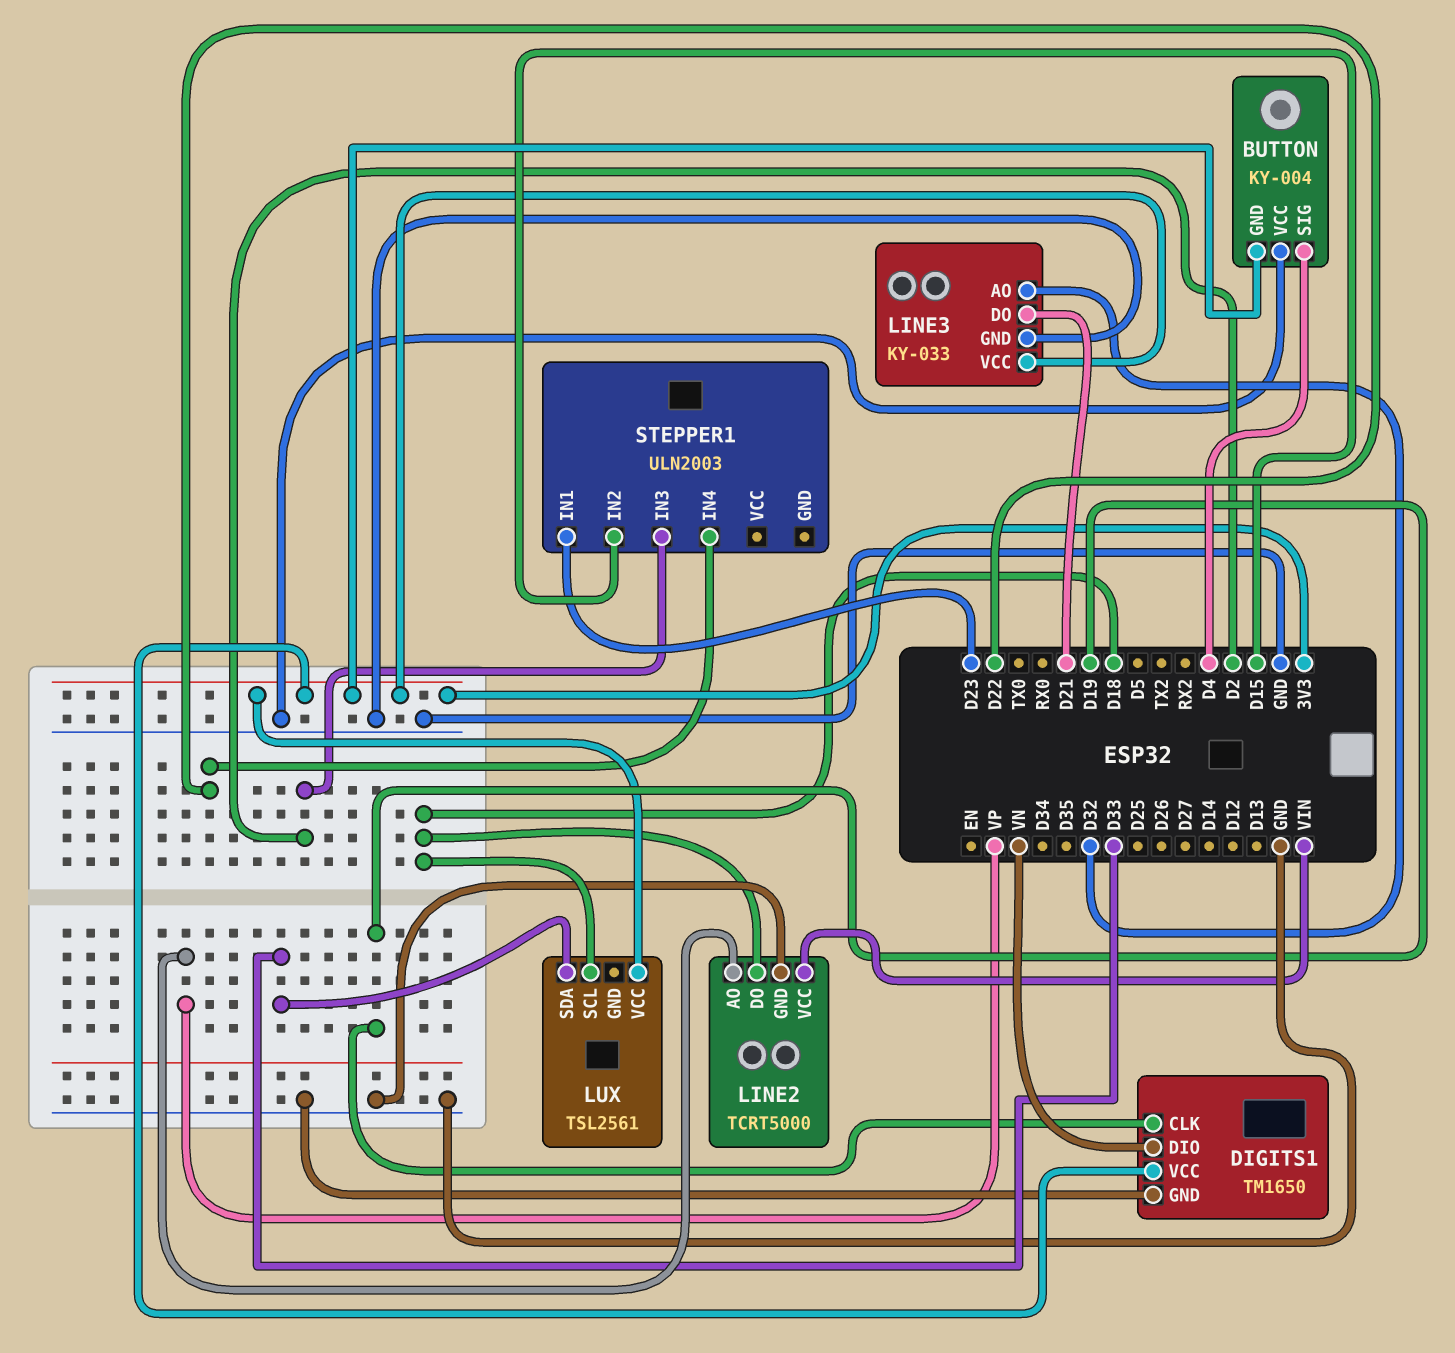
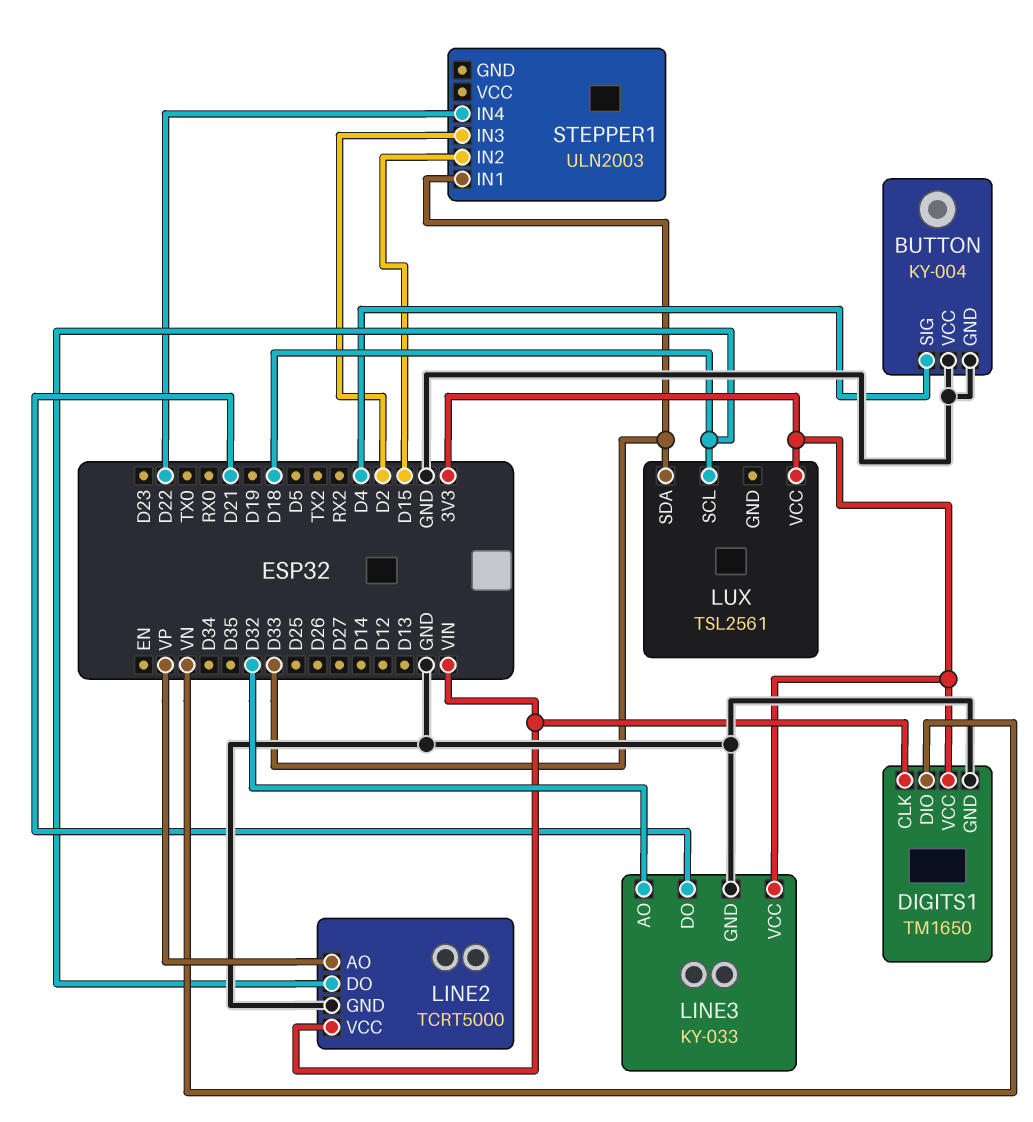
BUTTON pin GND: 3V3 -> GND
DIGITS1 pin CLK: D19 -> VIN
STEPPER1 pin IN1: D23 -> D33

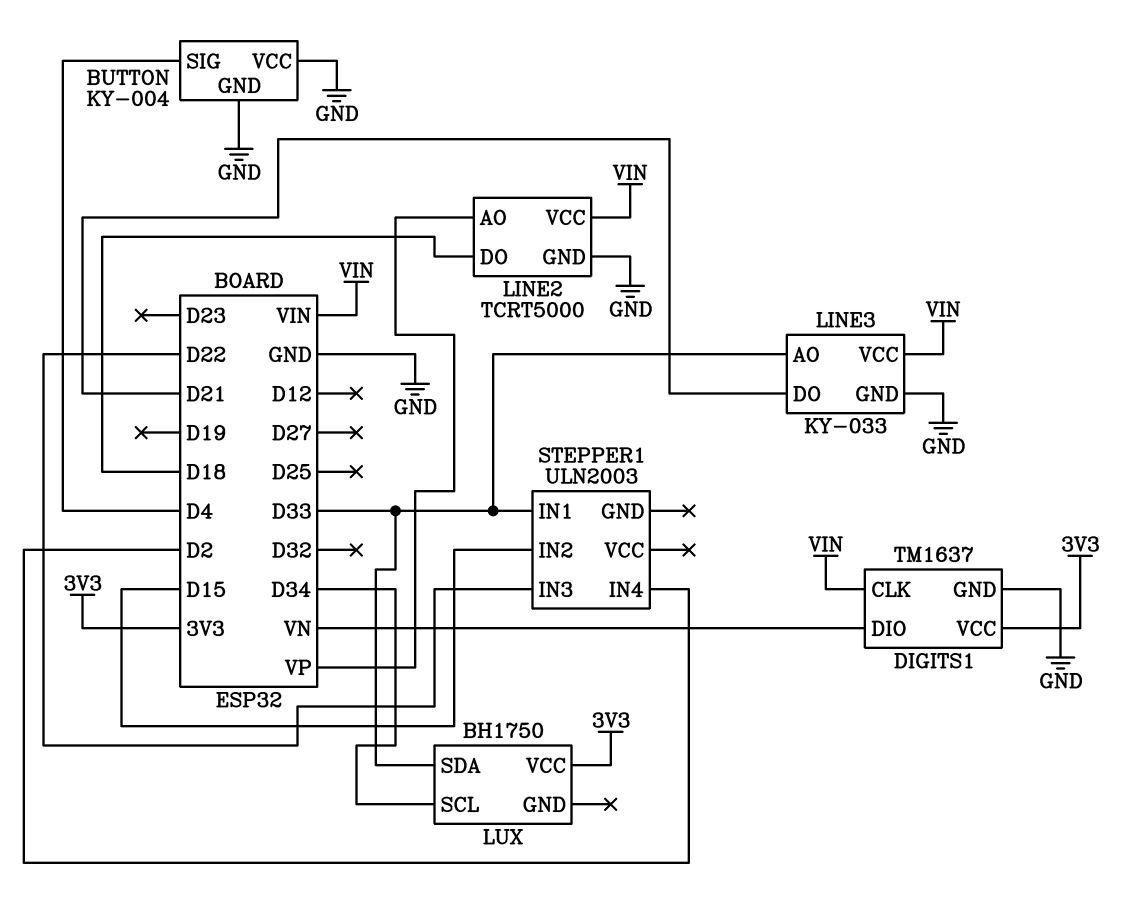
DIGITS1: TM1650 -> TM1637
LINE3 pin AO: D32 -> D33
LINE3 pin VCC: 3V3 -> VIN
LUX: TSL2561 -> BH1750
LUX pin SCL: D18 -> D34
STEPPER1 pin IN3: D2 -> D22
STEPPER1 pin IN4: D22 -> D2

